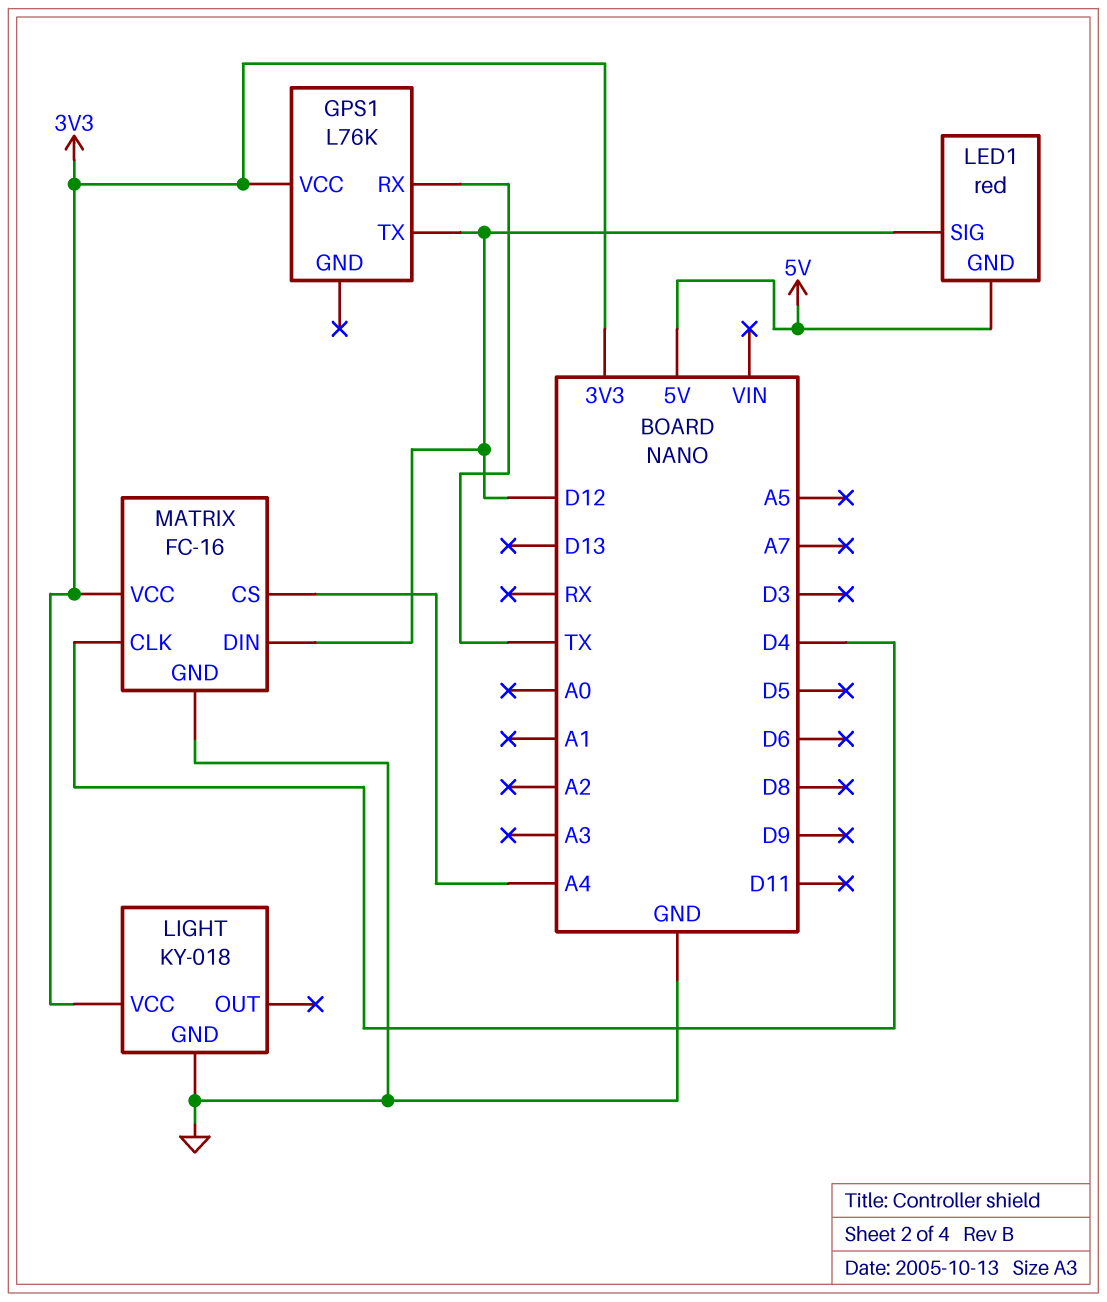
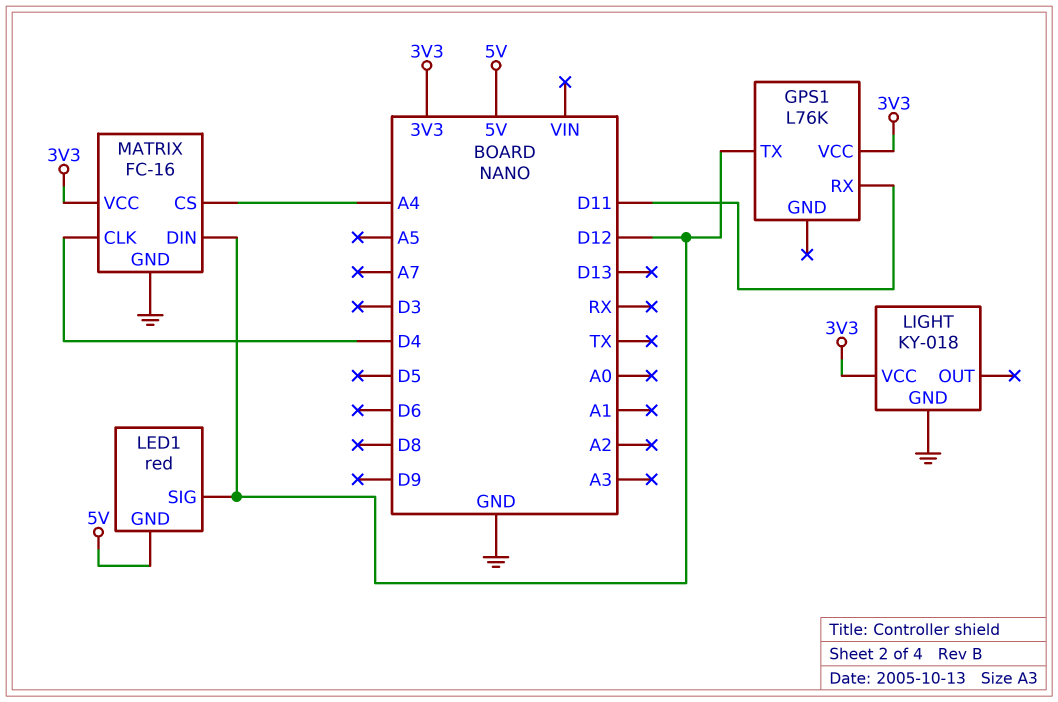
GPS1 pin RX: TX -> D11

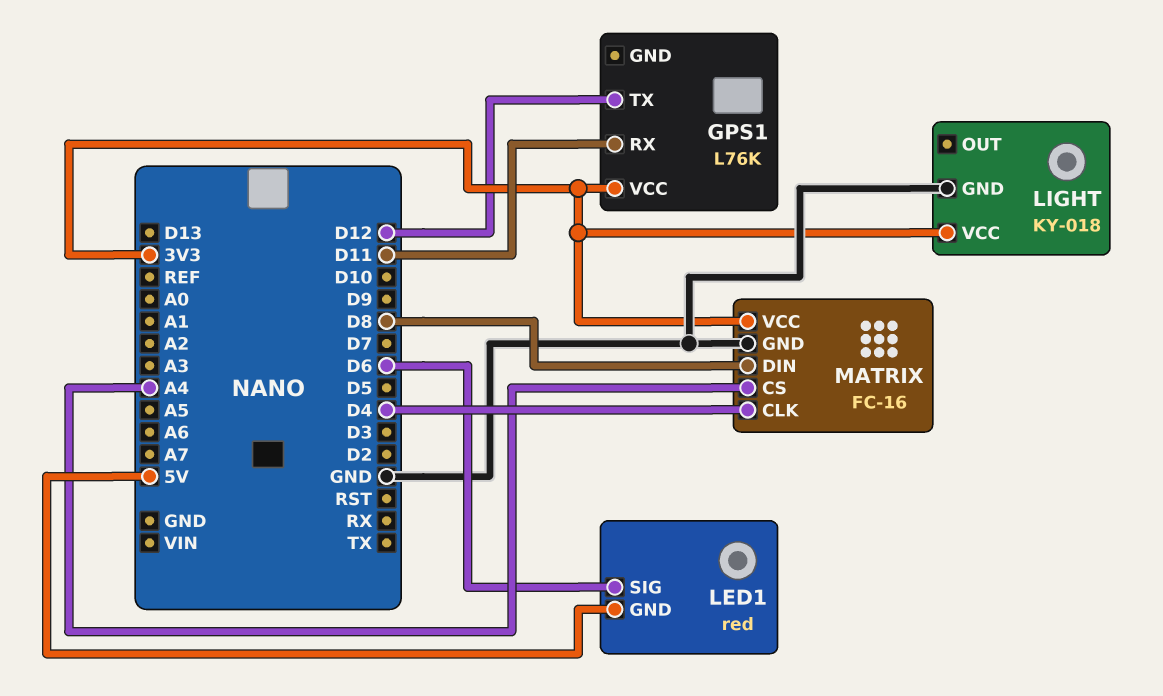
LED1 pin SIG: D12 -> D6
MATRIX pin DIN: D12 -> D8

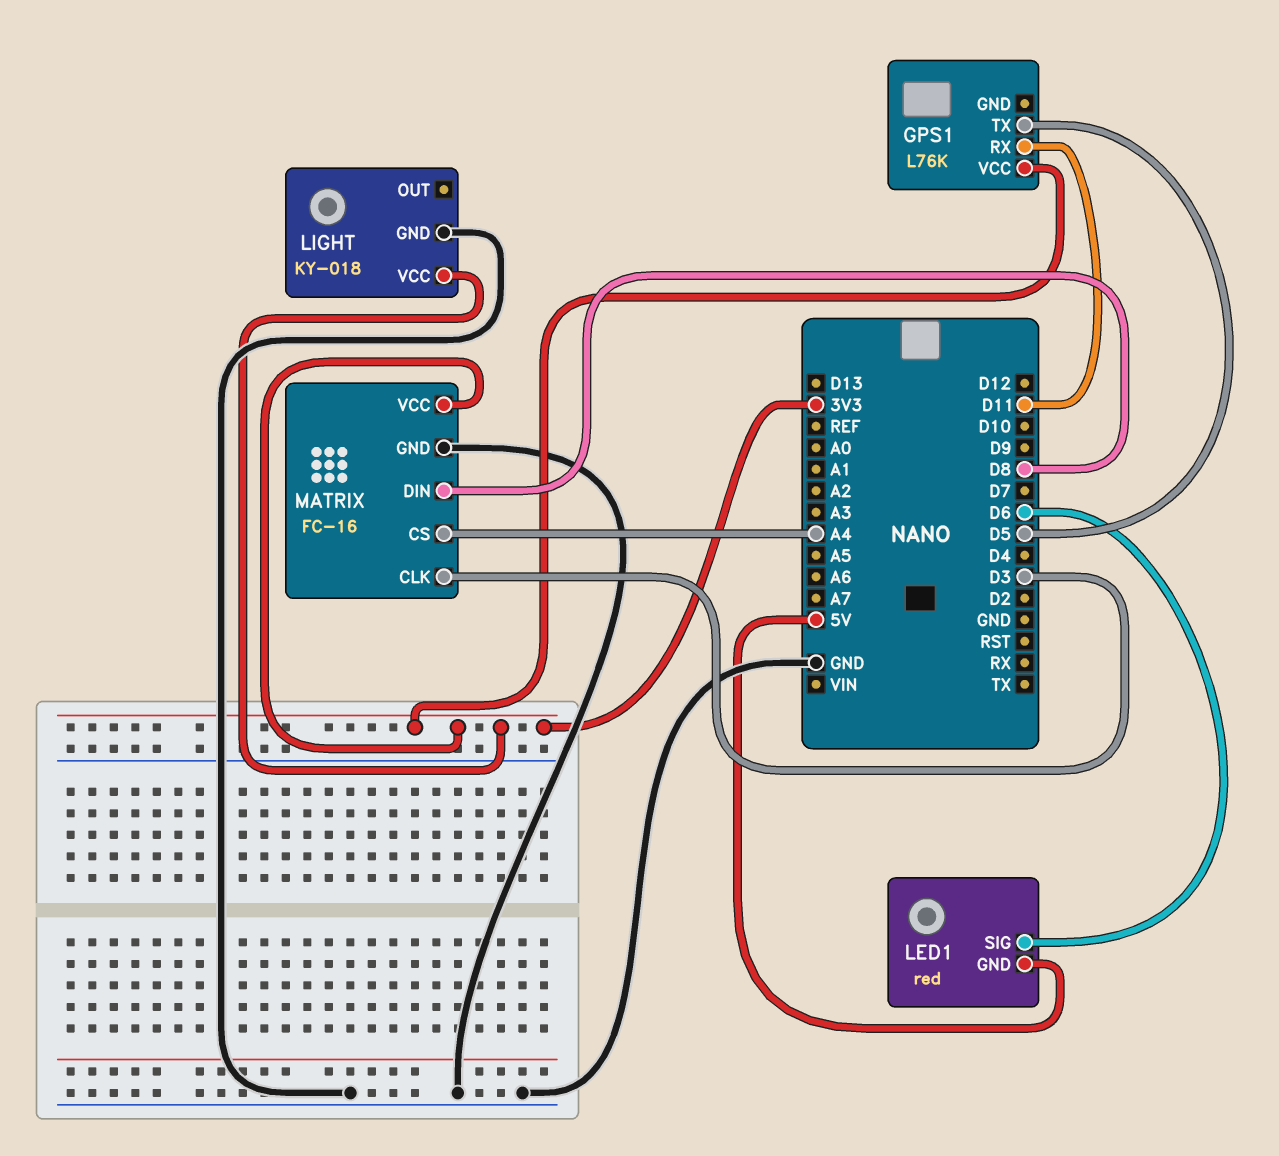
GPS1 pin TX: D12 -> D5
MATRIX pin CLK: D4 -> D3

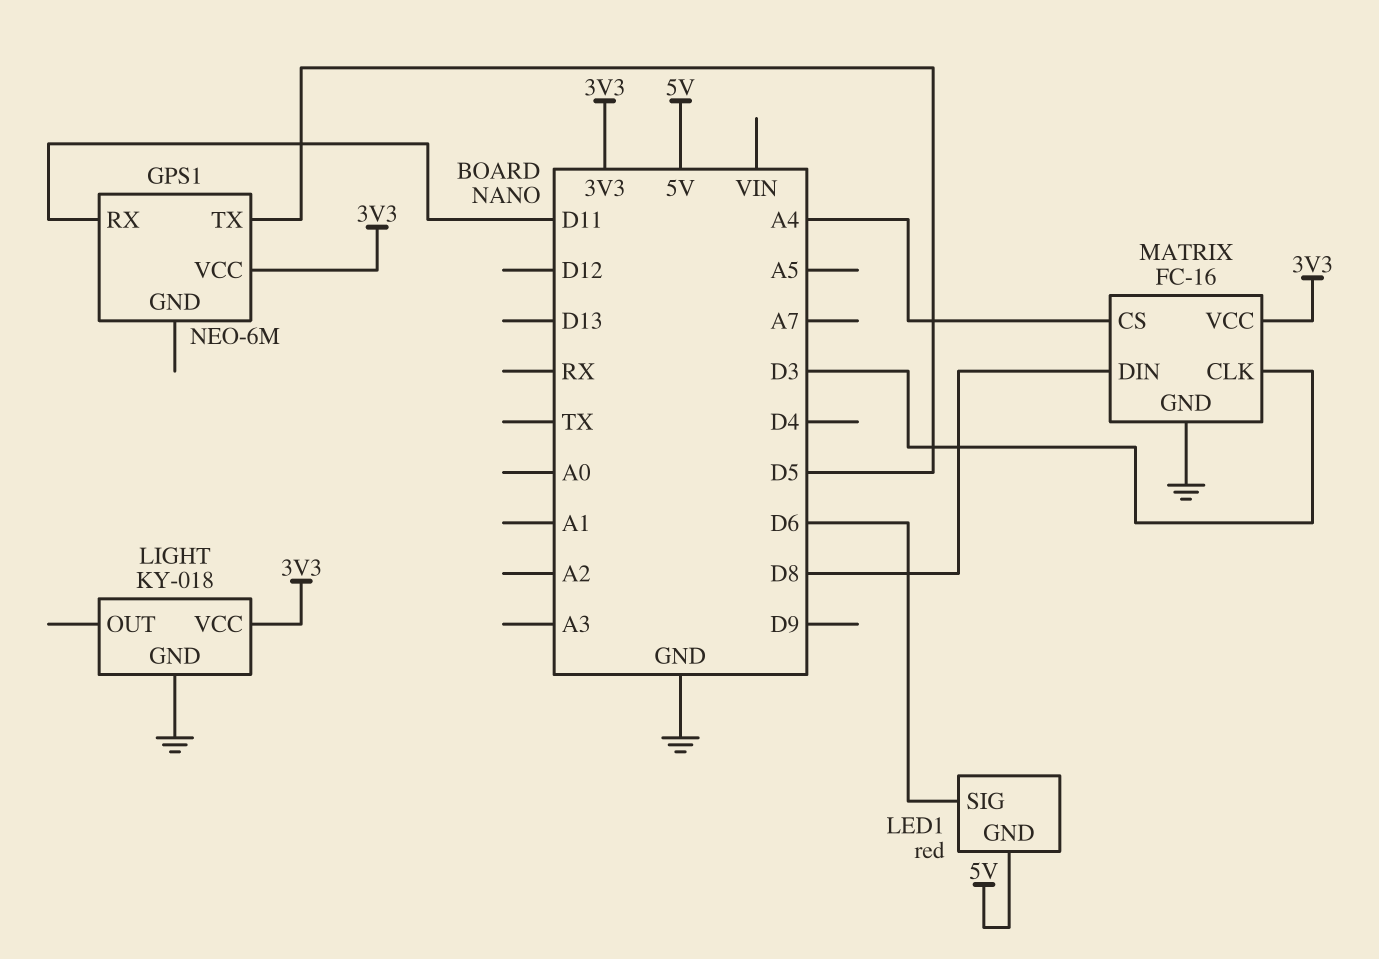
GPS1: L76K -> NEO-6M

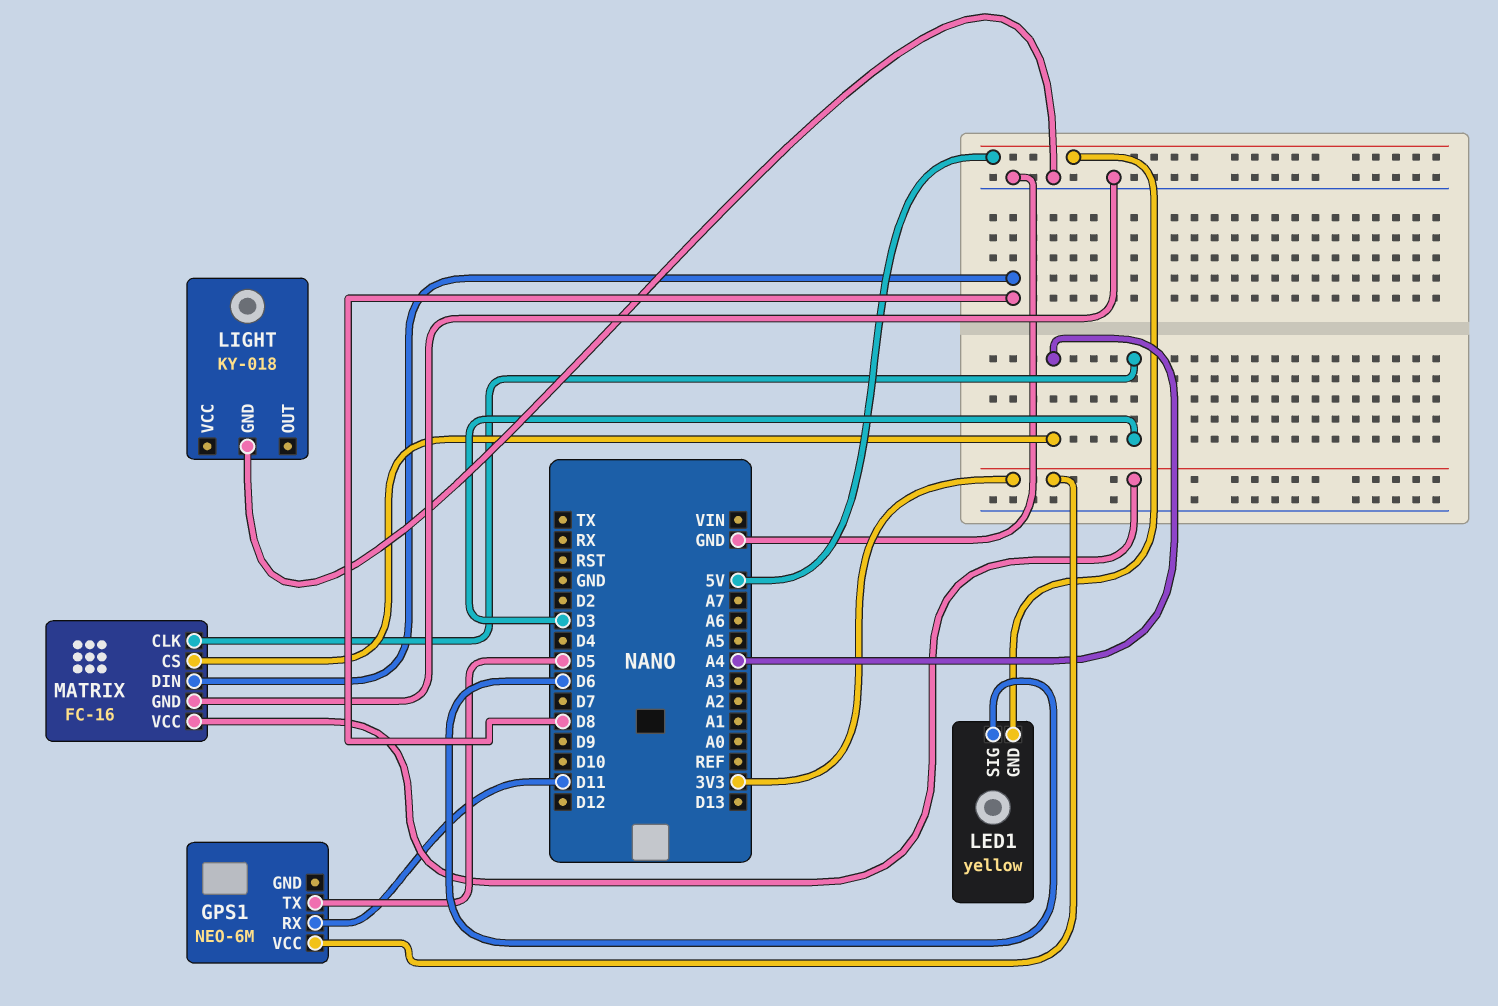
LED1: red -> yellow
LIGHT pin VCC: 3V3 -> none

